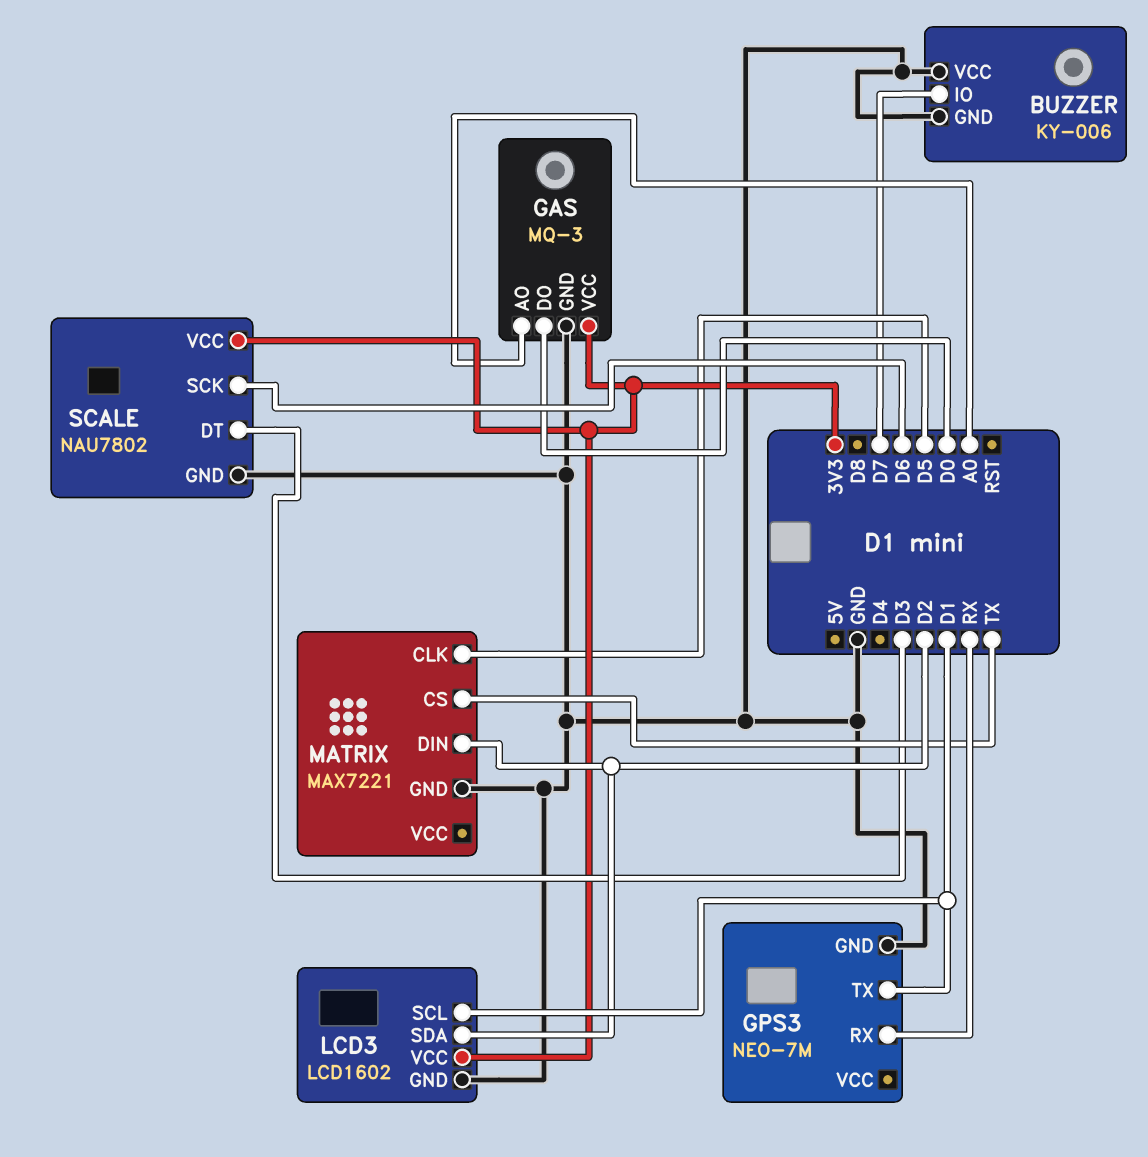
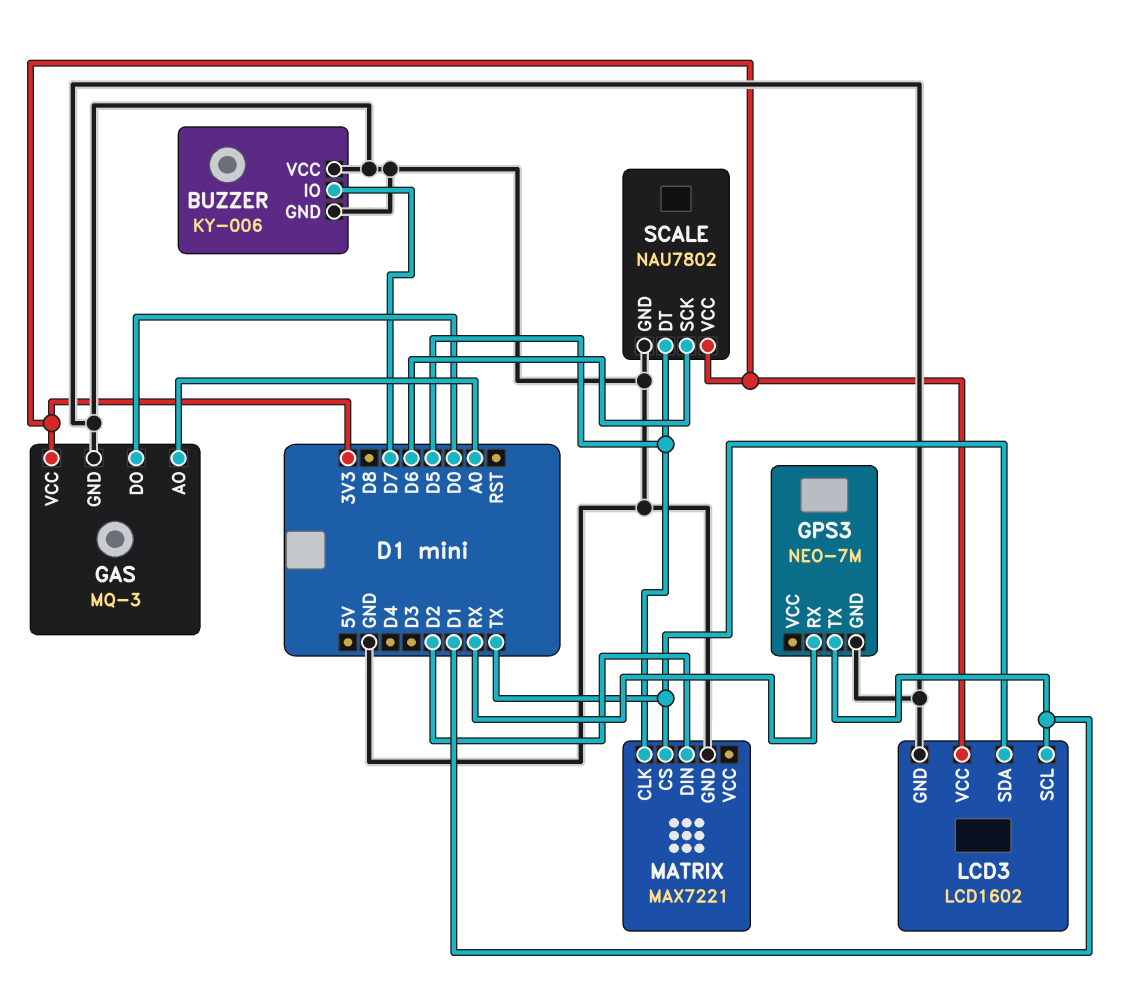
LCD3 pin SDA: D2 -> TX
SCALE pin DT: D3 -> D5

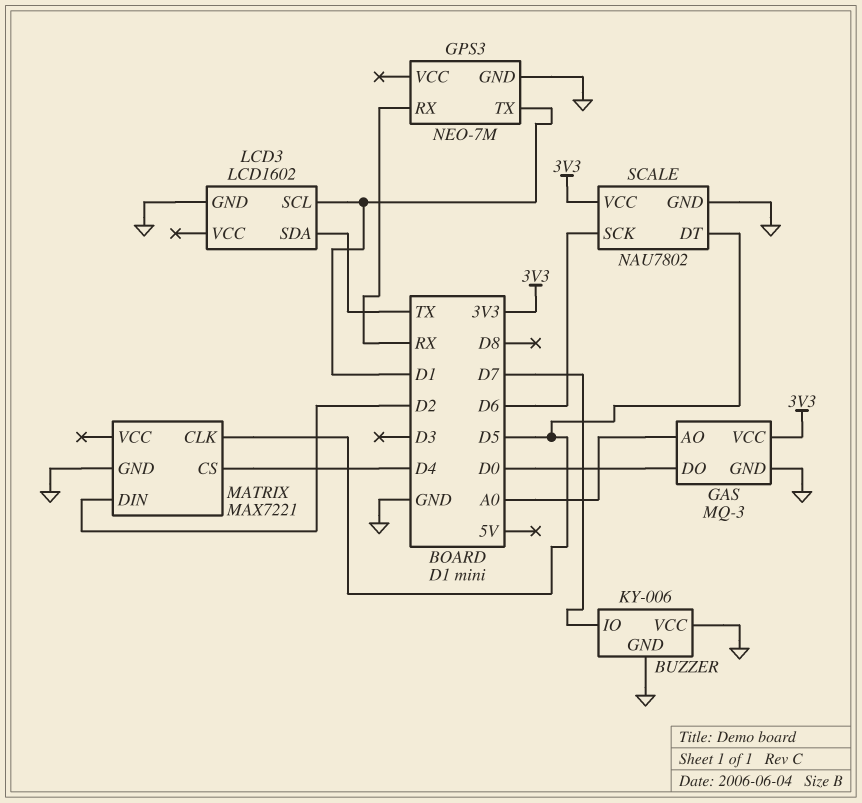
LCD3 pin VCC: 3V3 -> none
MATRIX pin CS: TX -> D4

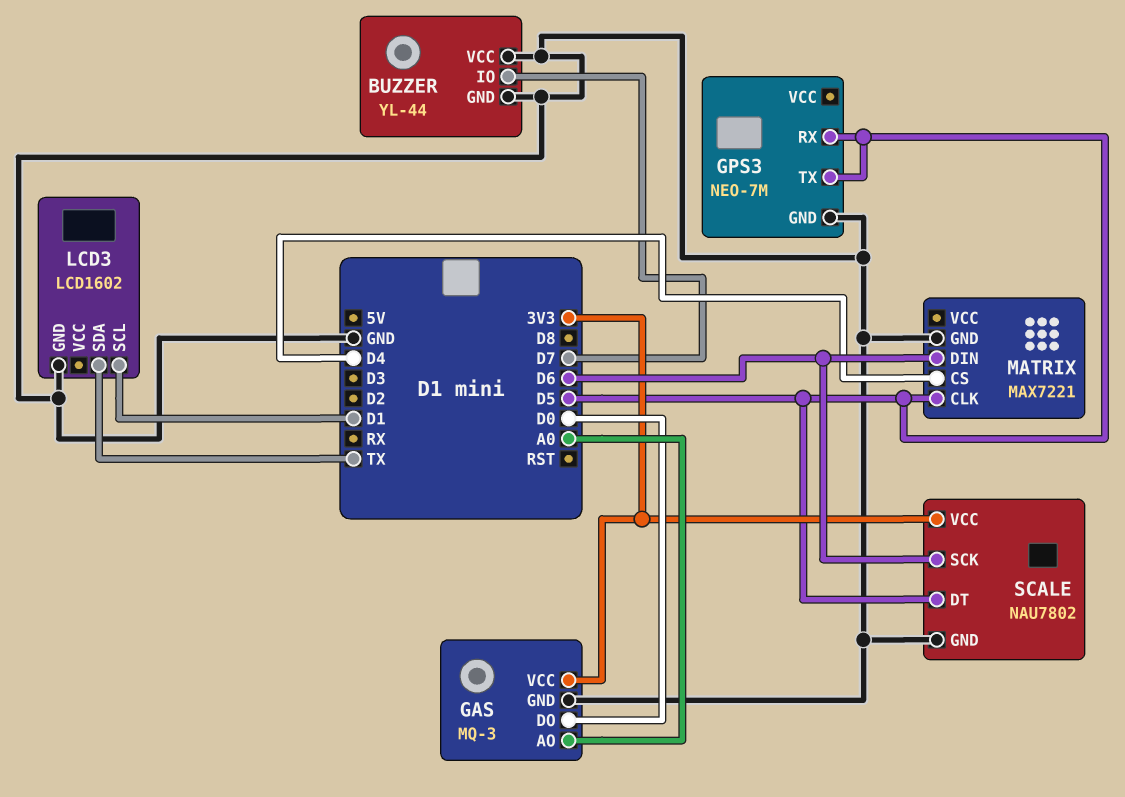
BUZZER: KY-006 -> YL-44
GPS3 pin RX: RX -> D5
GPS3 pin TX: D1 -> D5
MATRIX pin DIN: D2 -> D6

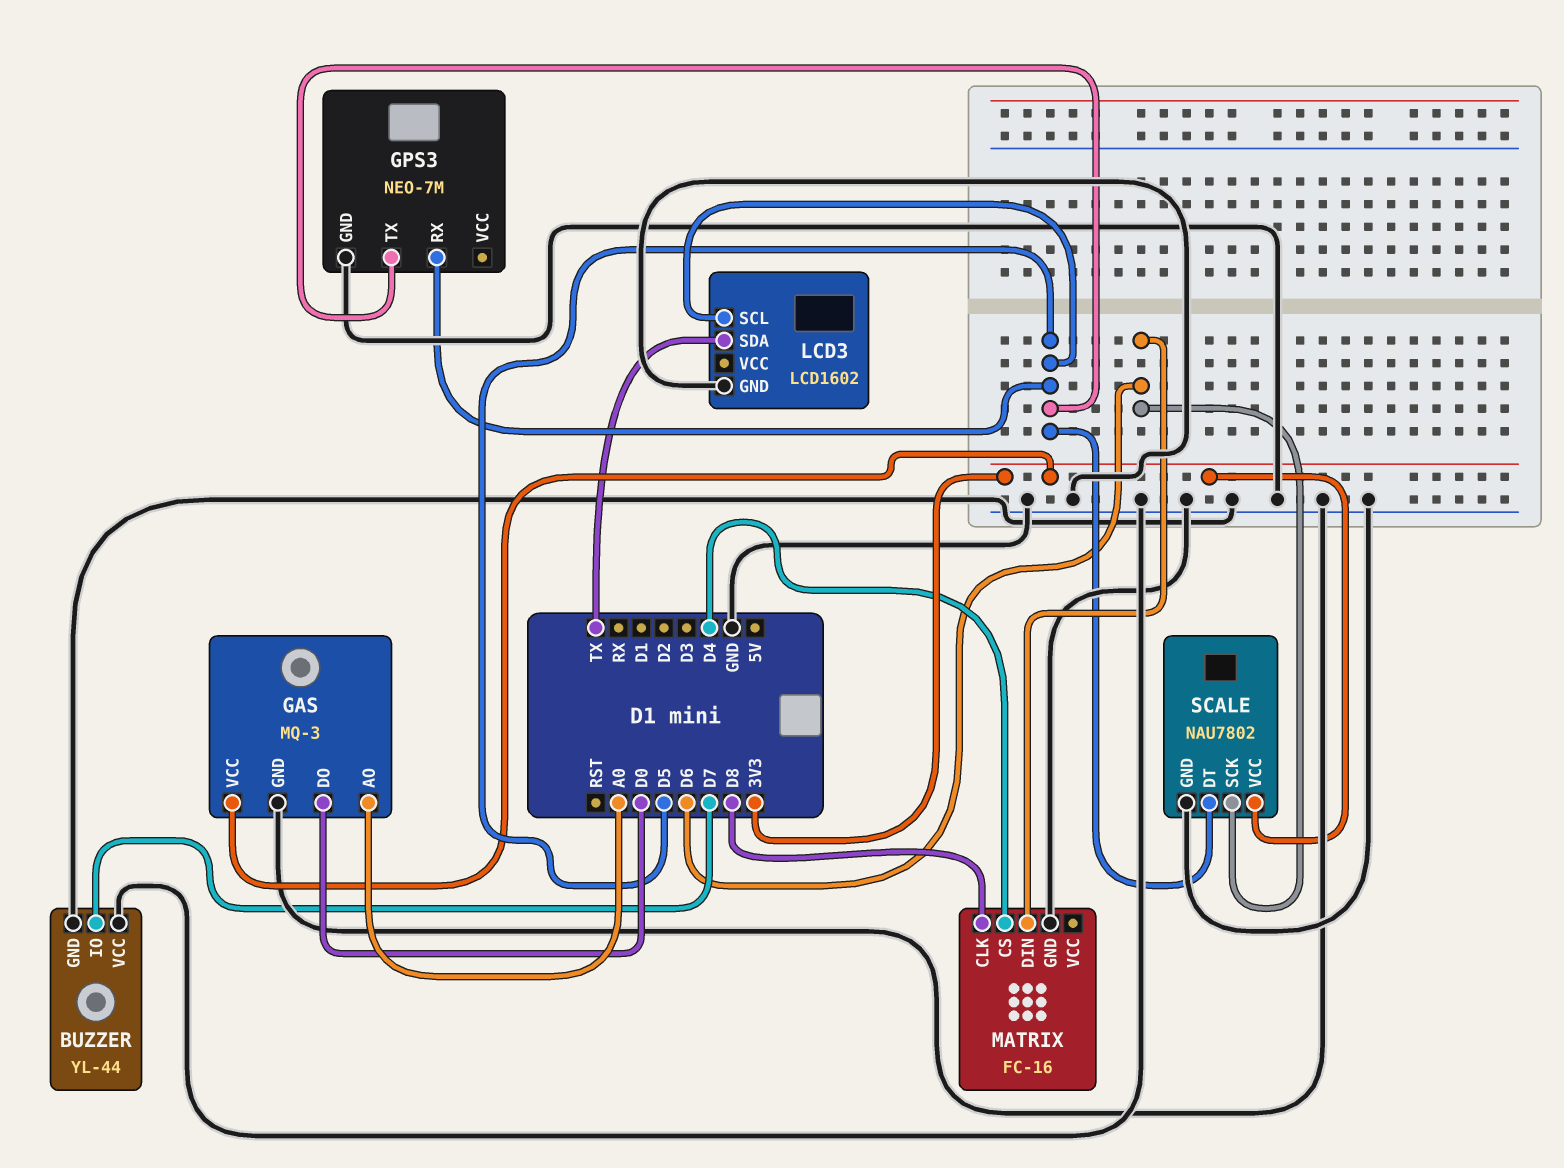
LCD3 pin SCL: D1 -> D5
MATRIX: MAX7221 -> FC-16
MATRIX pin CLK: D5 -> D8

